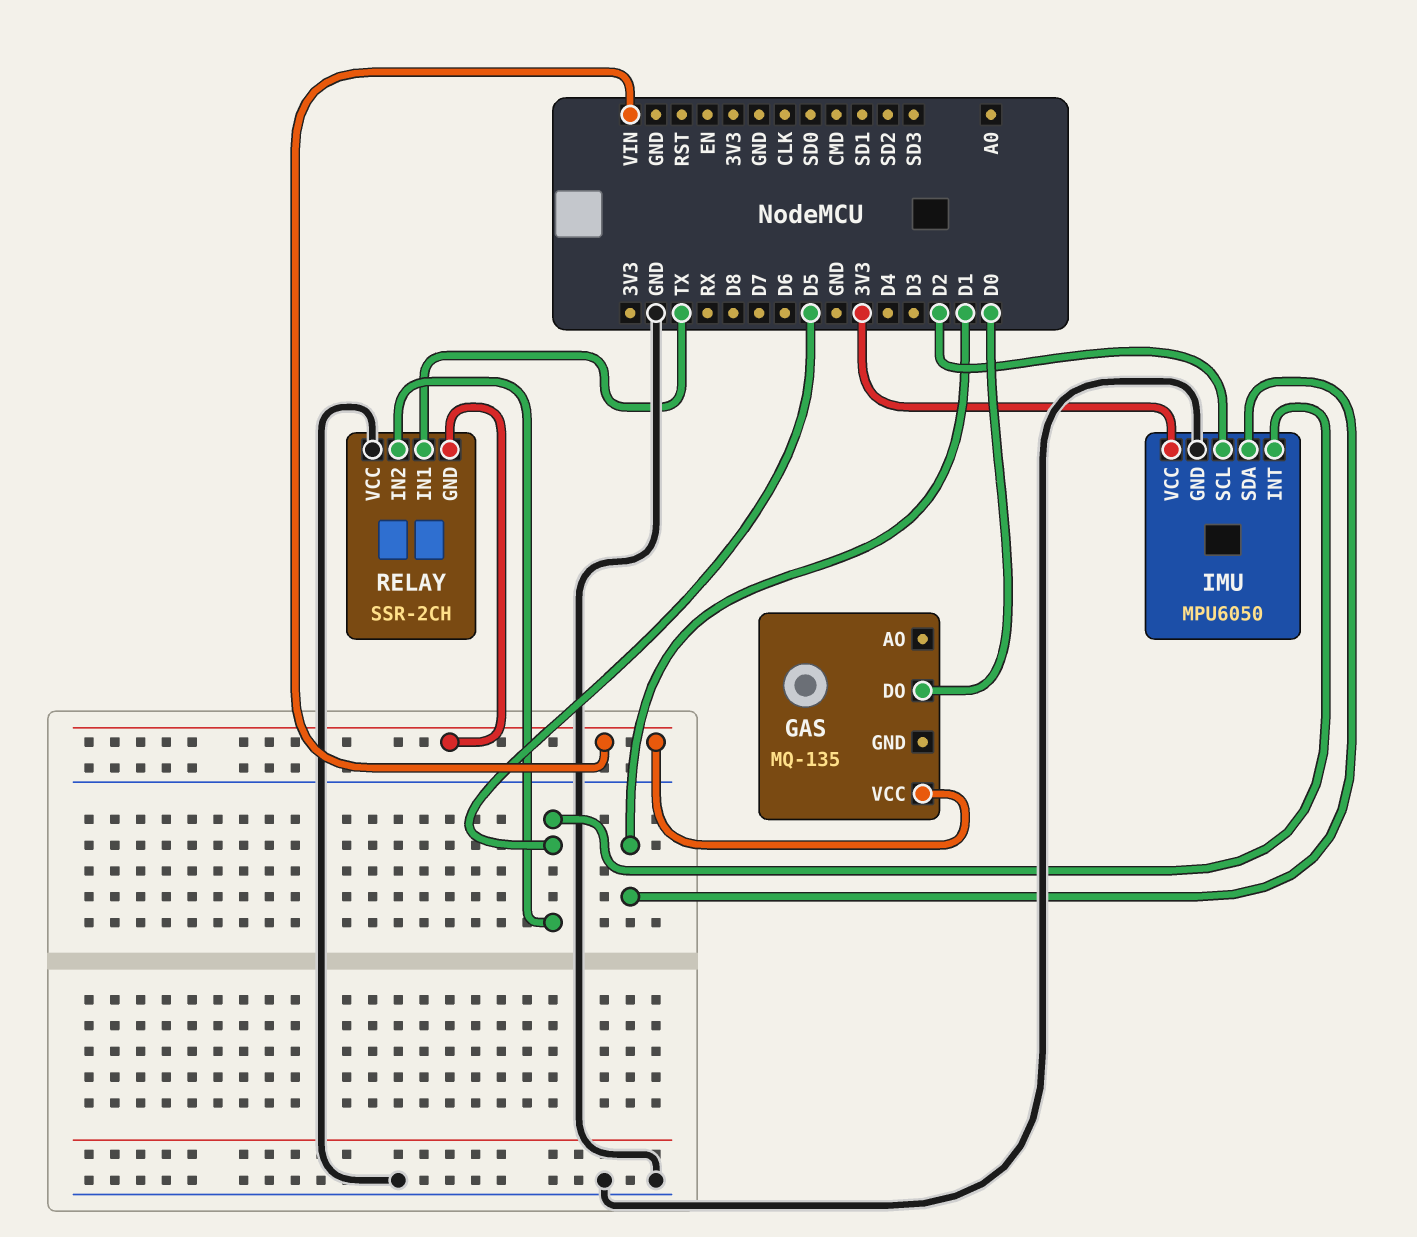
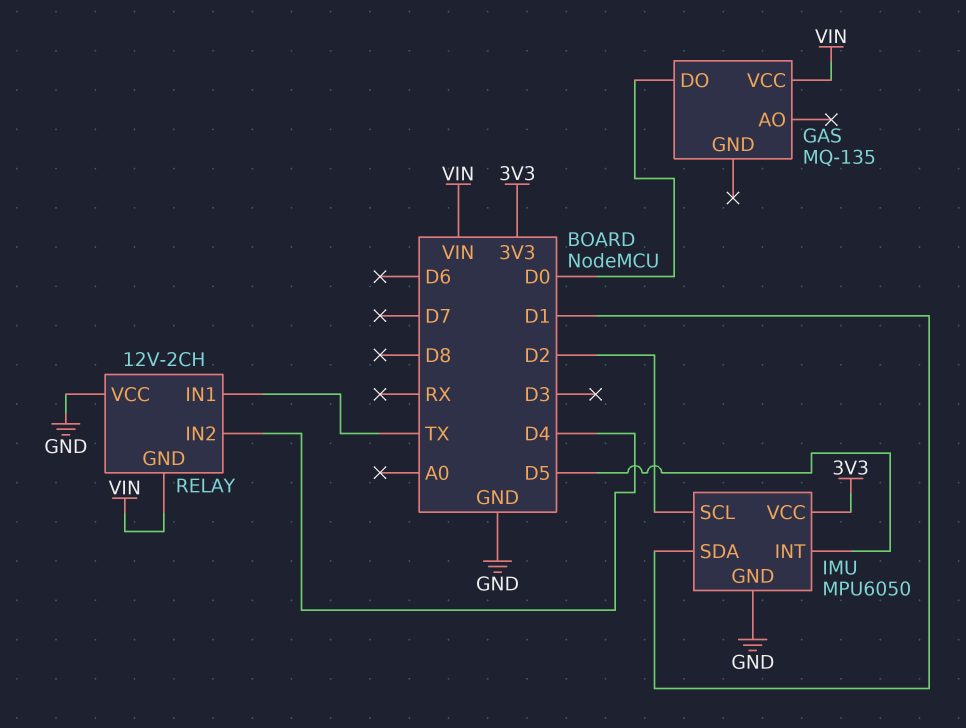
RELAY: SSR-2CH -> 12V-2CH
RELAY pin IN2: D5 -> D4

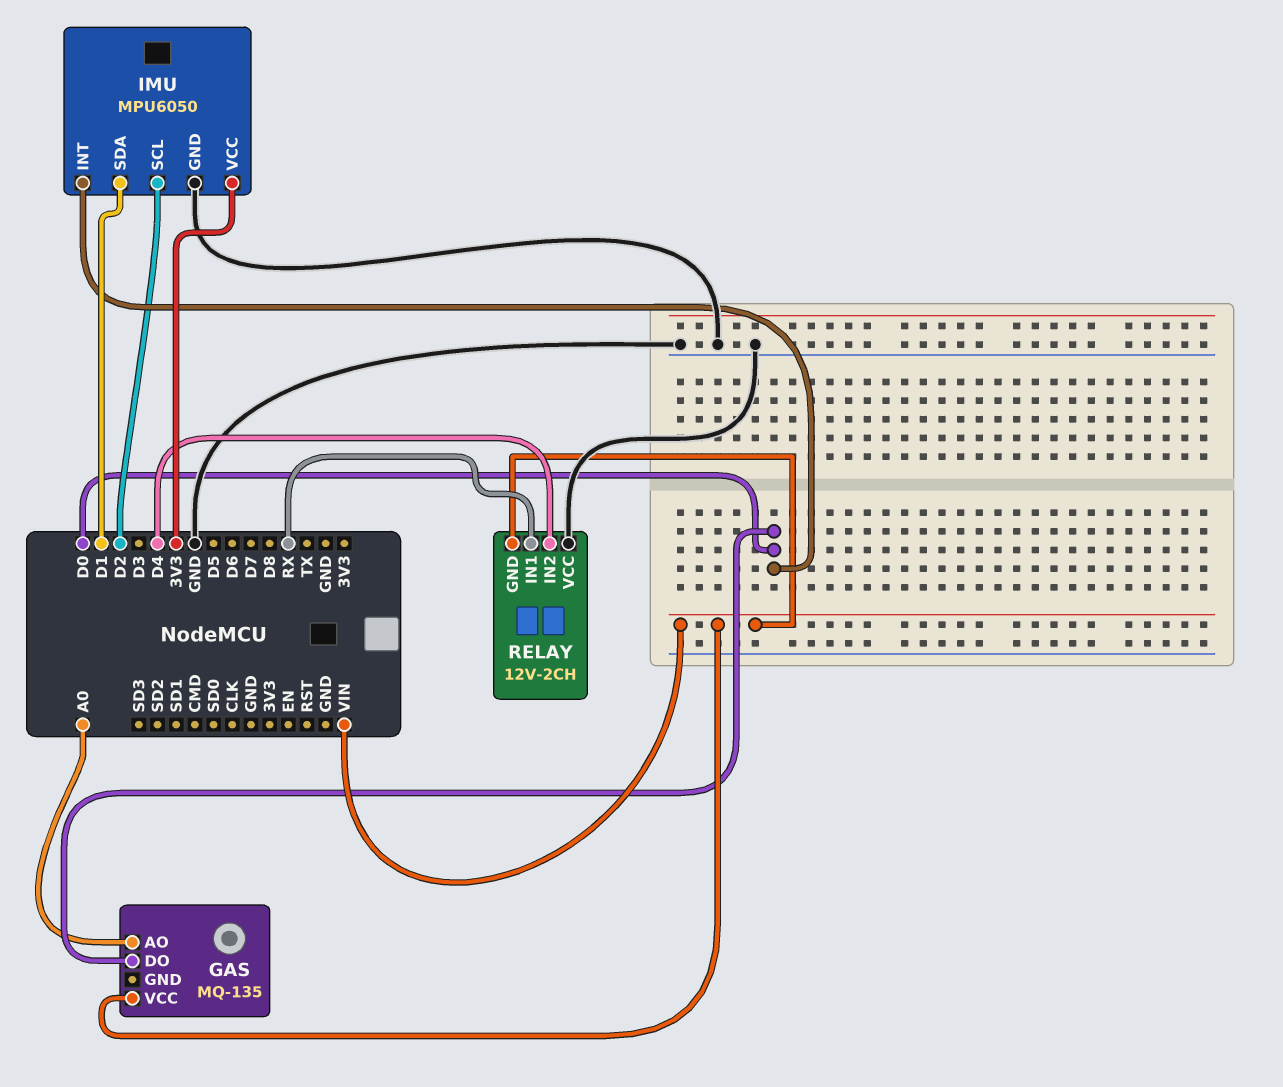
GAS pin AO: none -> A0
IMU pin INT: D5 -> D0
RELAY pin IN1: TX -> RX

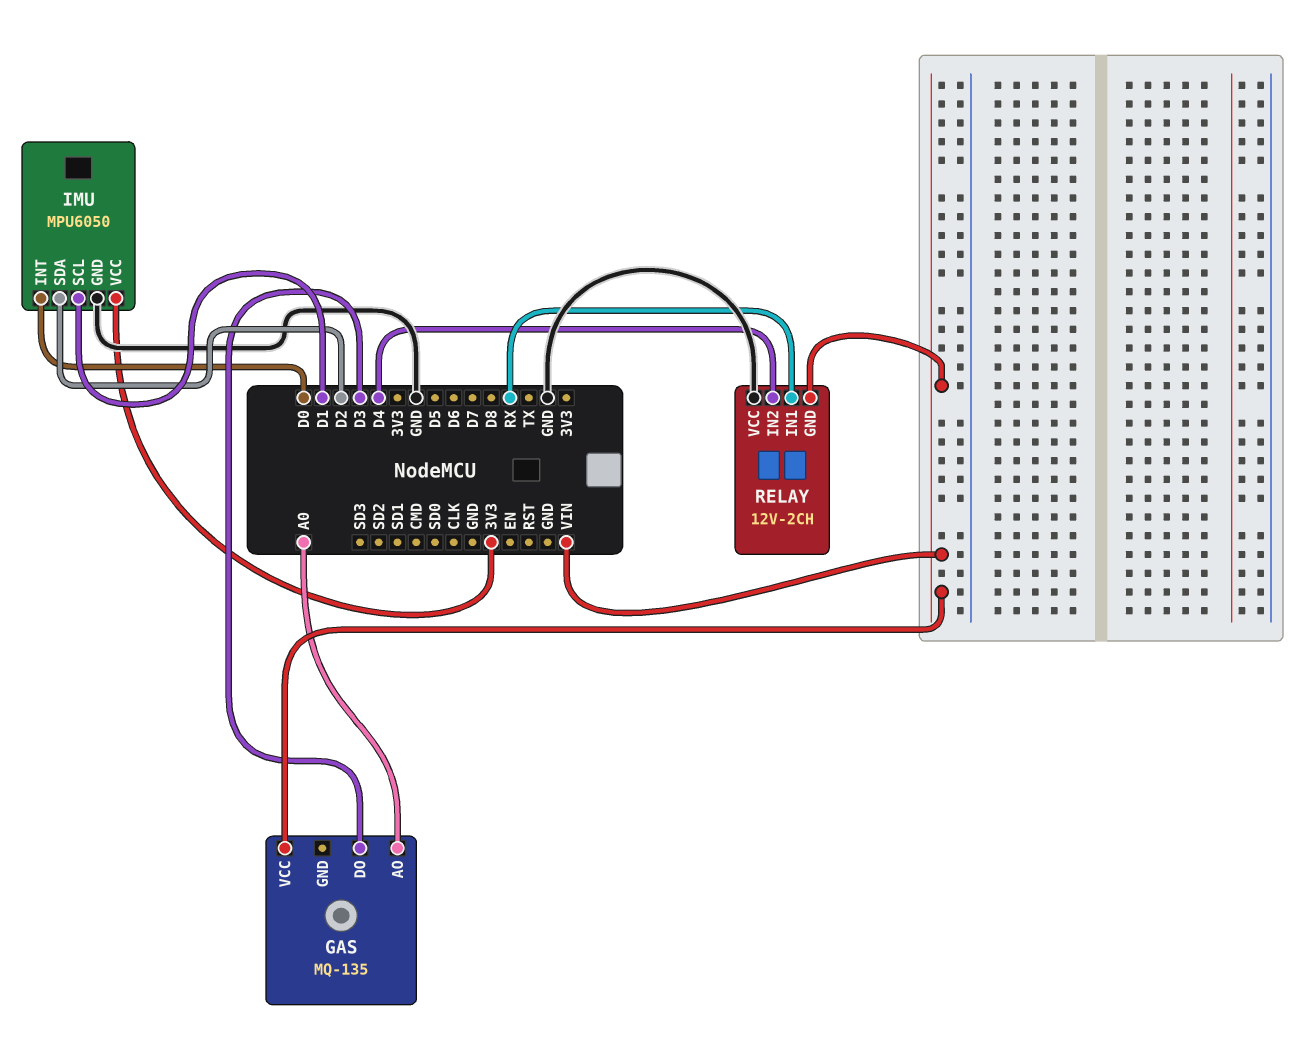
GAS pin DO: D0 -> D3
IMU pin SCL: D2 -> D1
IMU pin SDA: D1 -> D2

